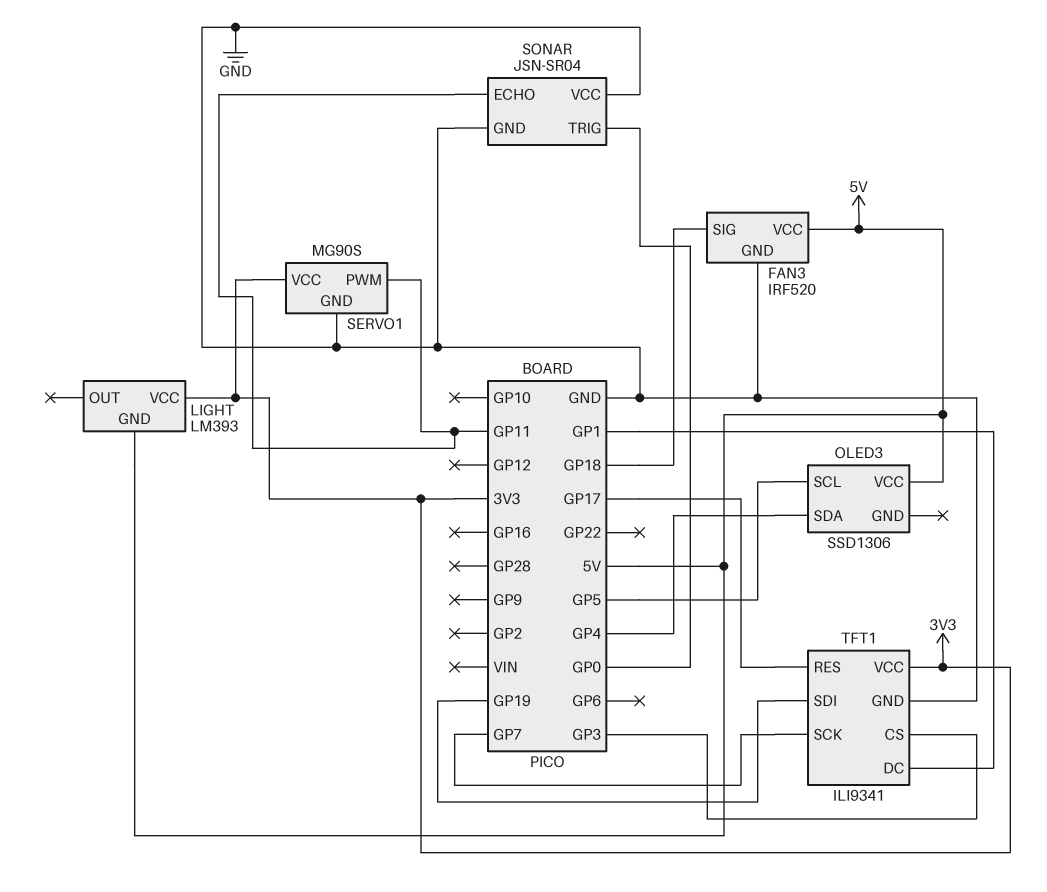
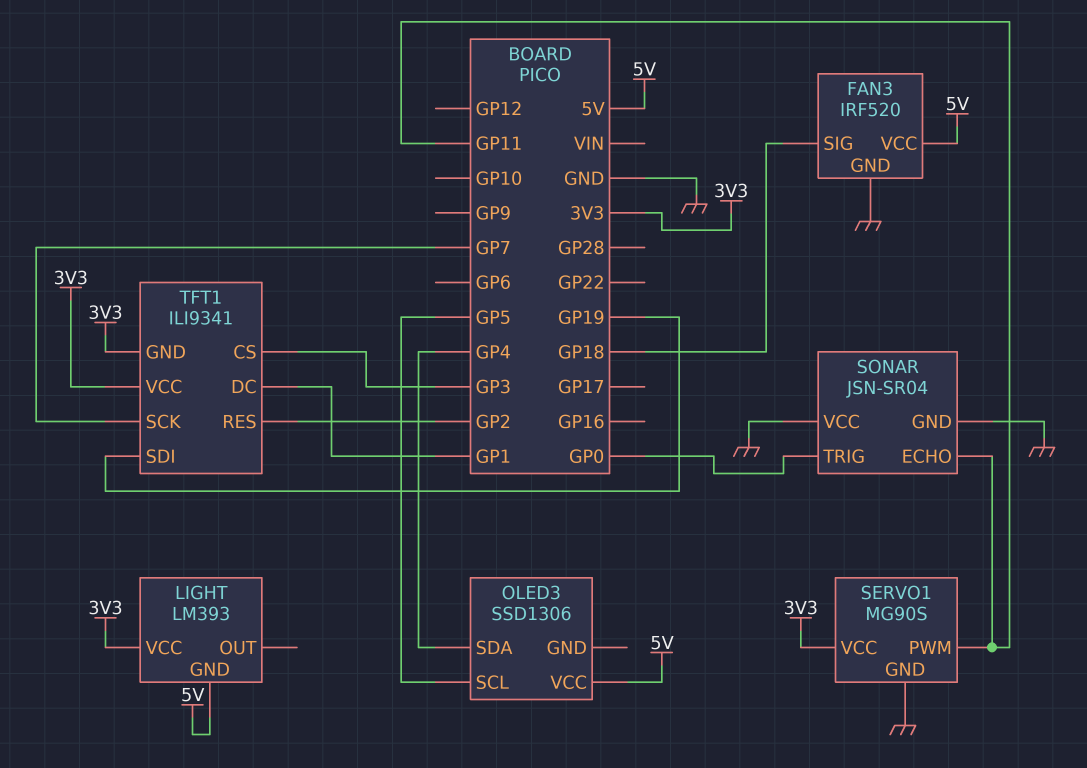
TFT1 pin GND: GND -> 3V3
TFT1 pin RES: GP17 -> GP2

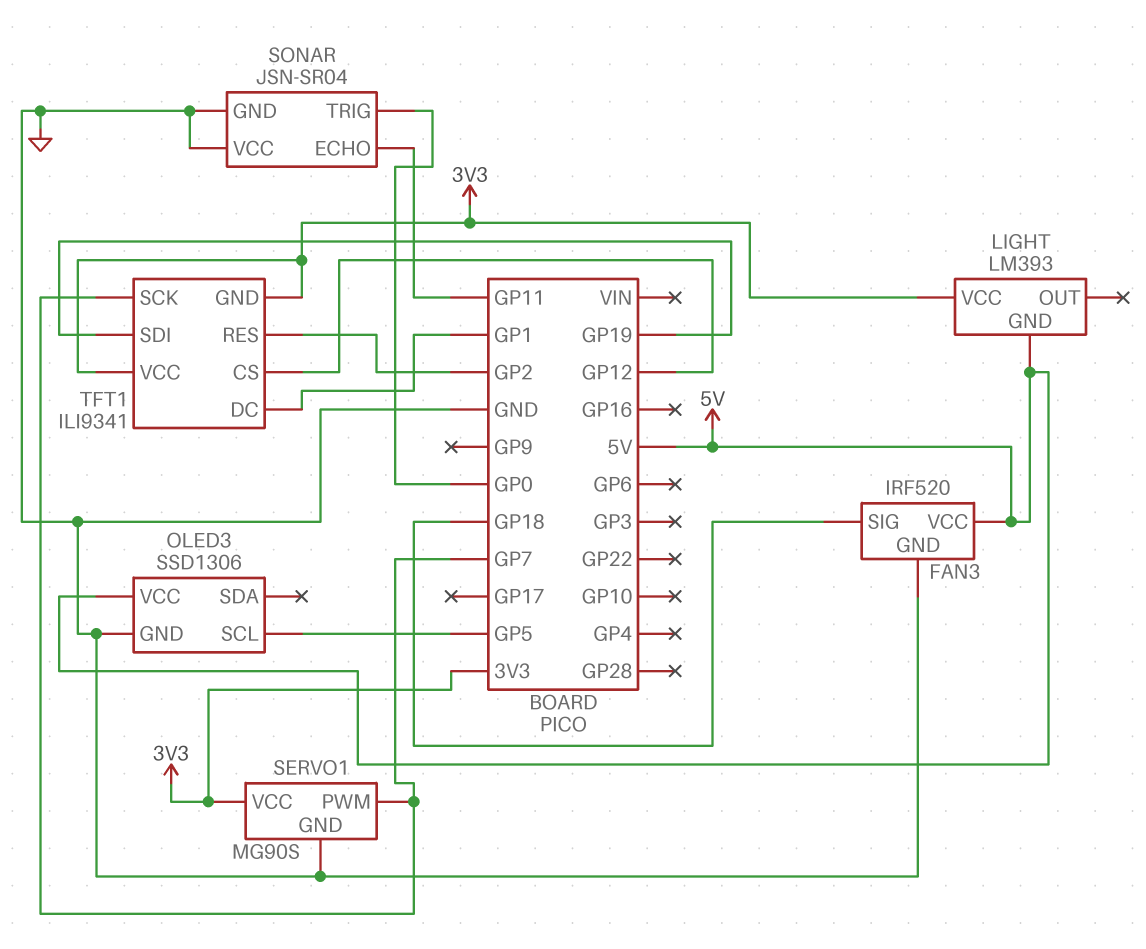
OLED3 pin GND: none -> GND
OLED3 pin SDA: GP4 -> none
SERVO1 pin PWM: GP11 -> GP7
TFT1 pin CS: GP3 -> GP12

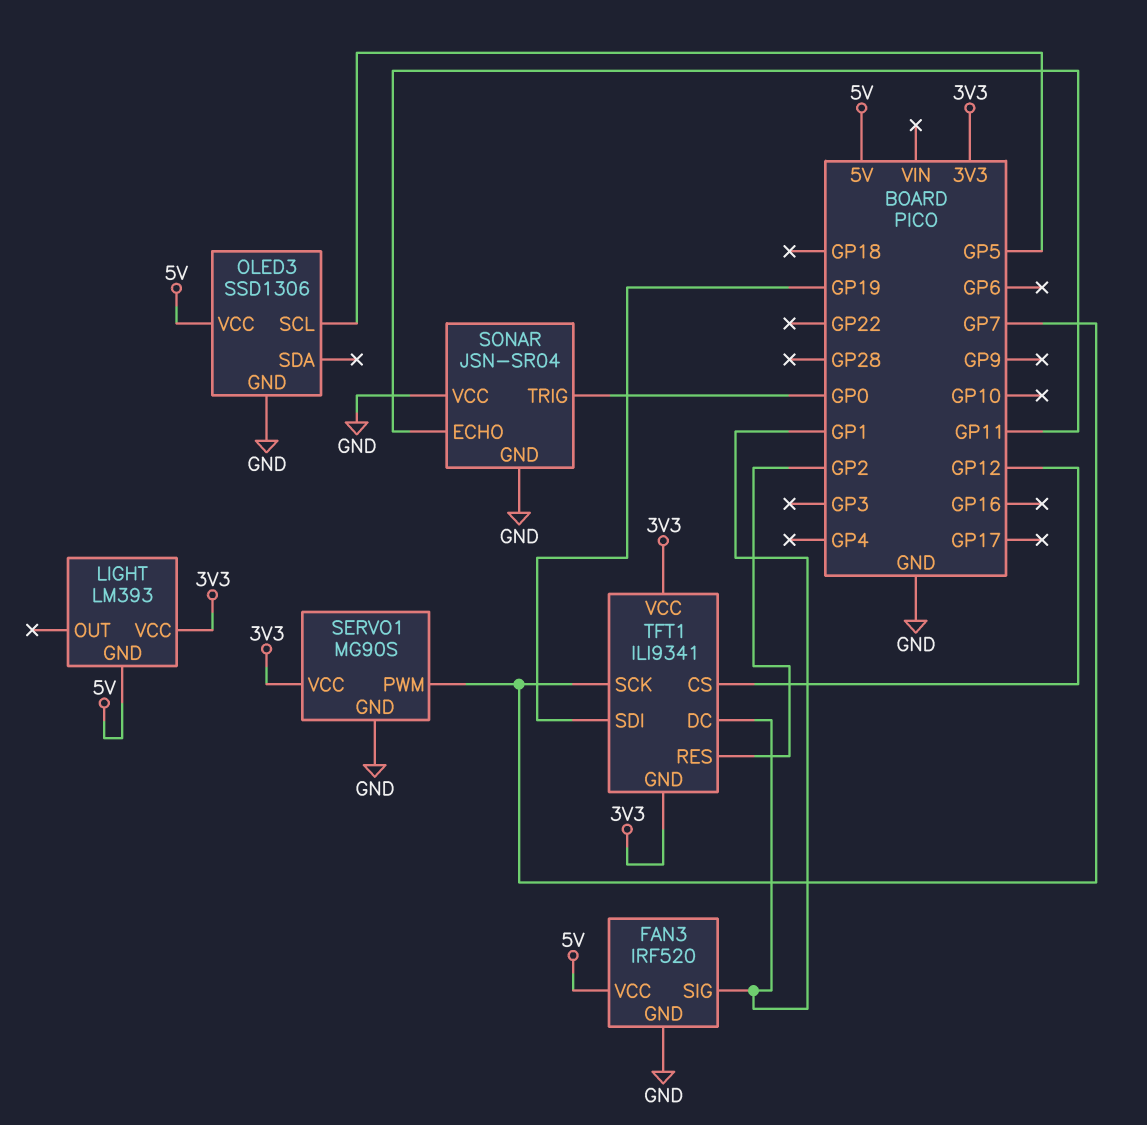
FAN3 pin SIG: GP18 -> GP1

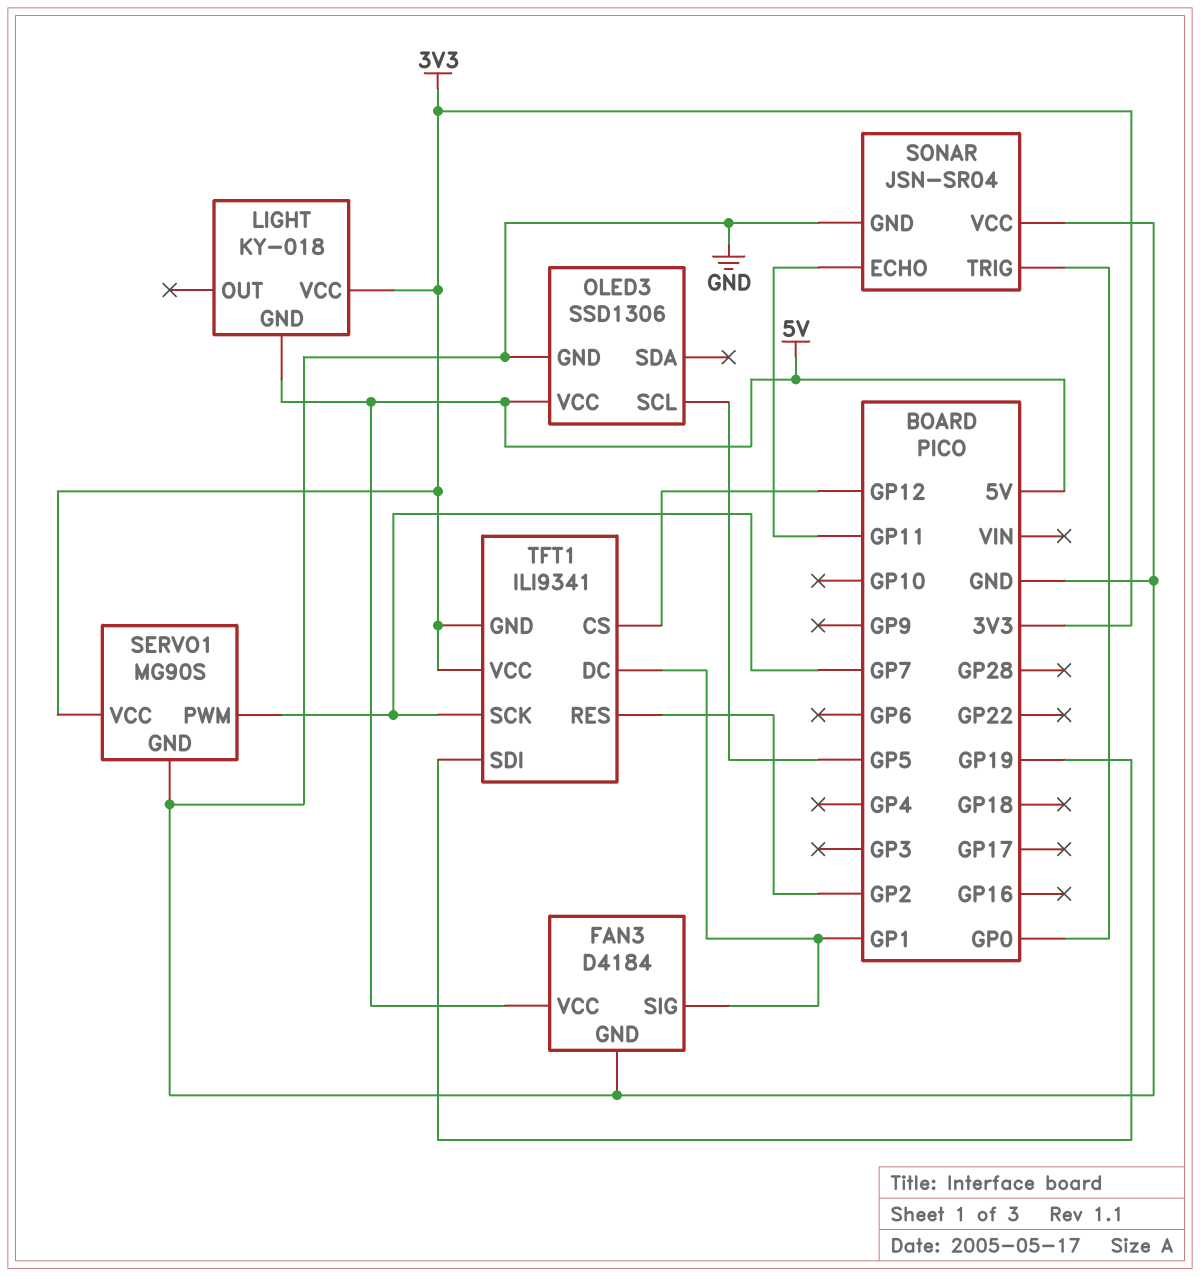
FAN3: IRF520 -> D4184
LIGHT: LM393 -> KY-018

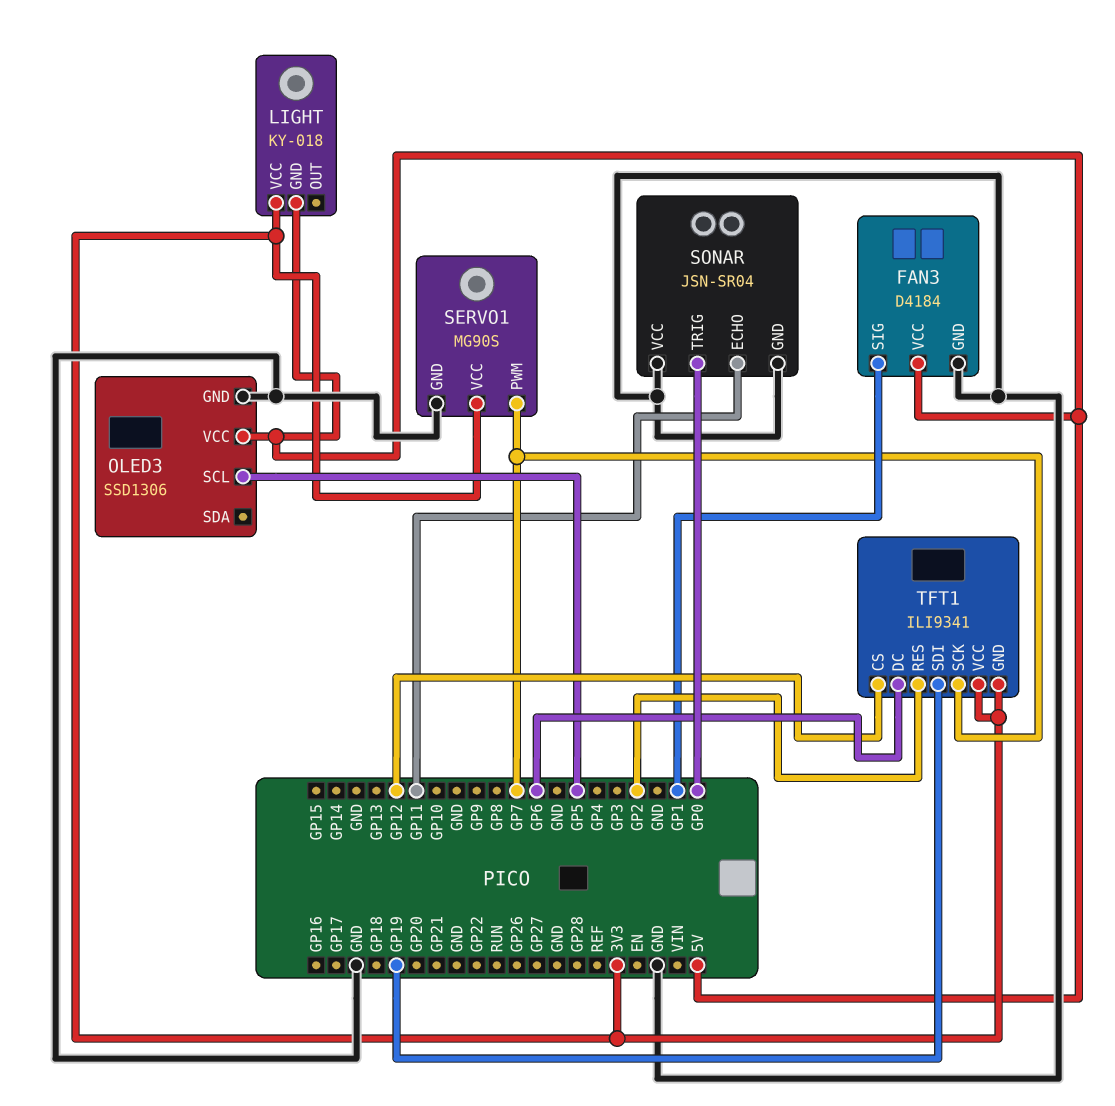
TFT1 pin DC: GP1 -> GP6

